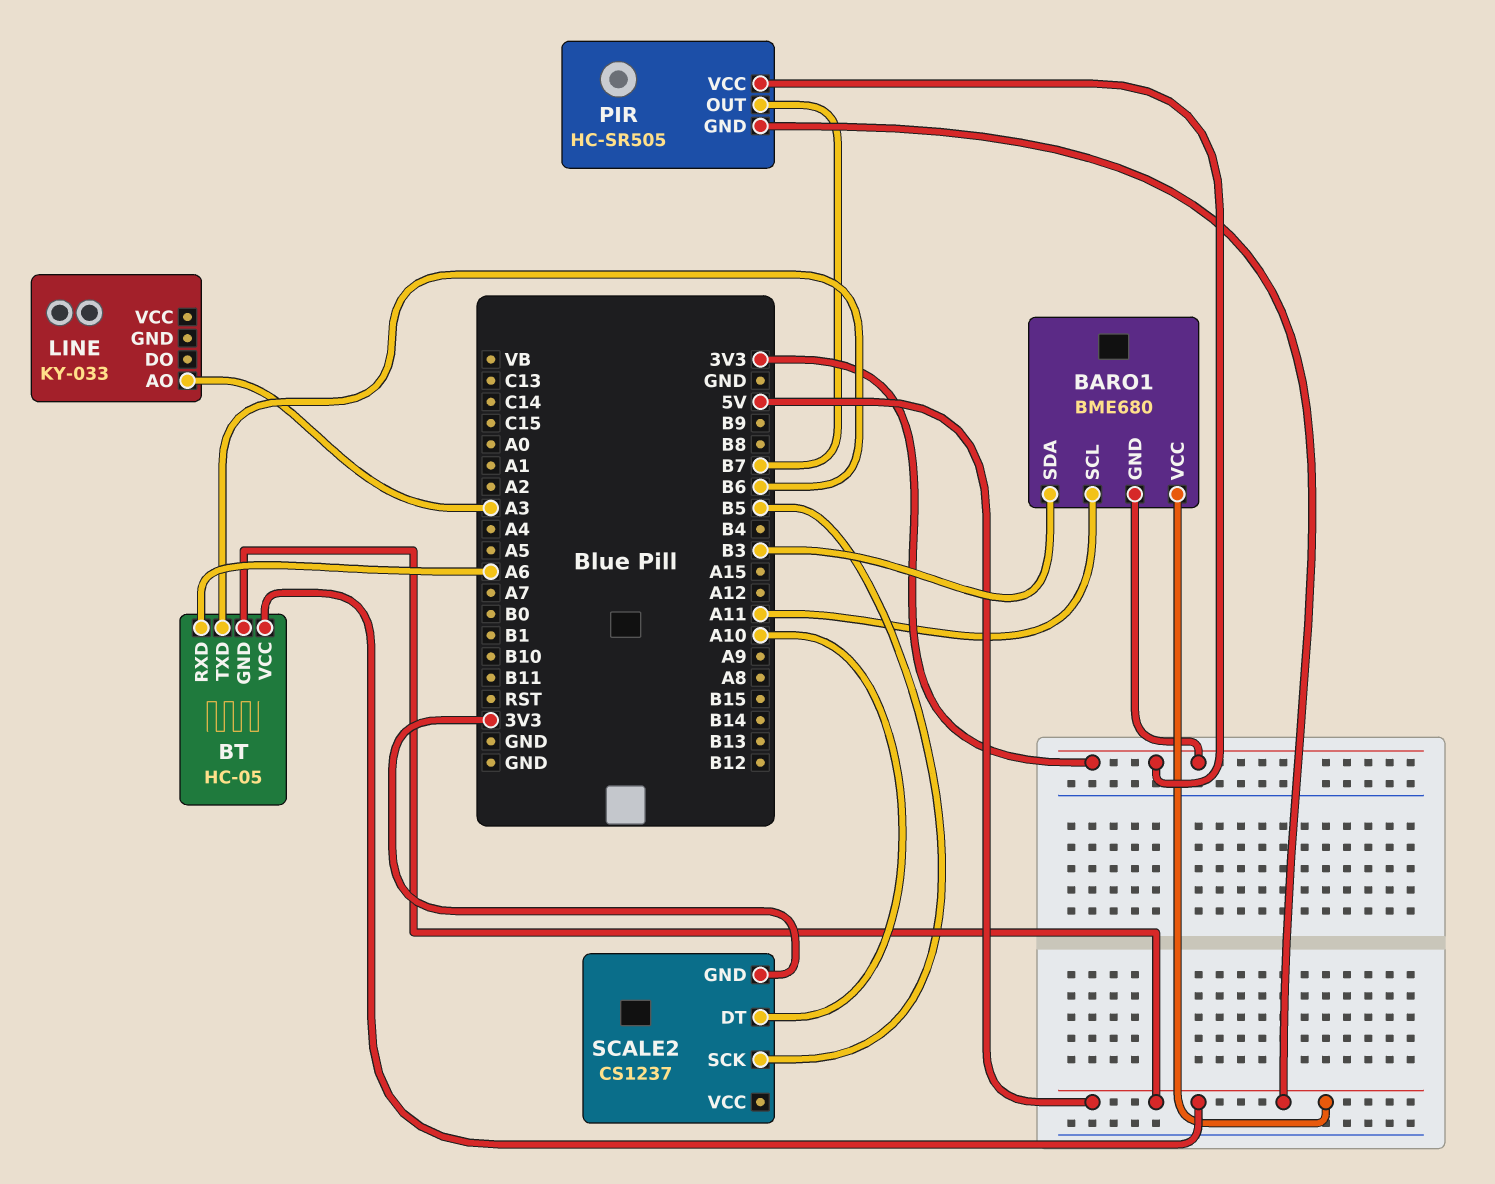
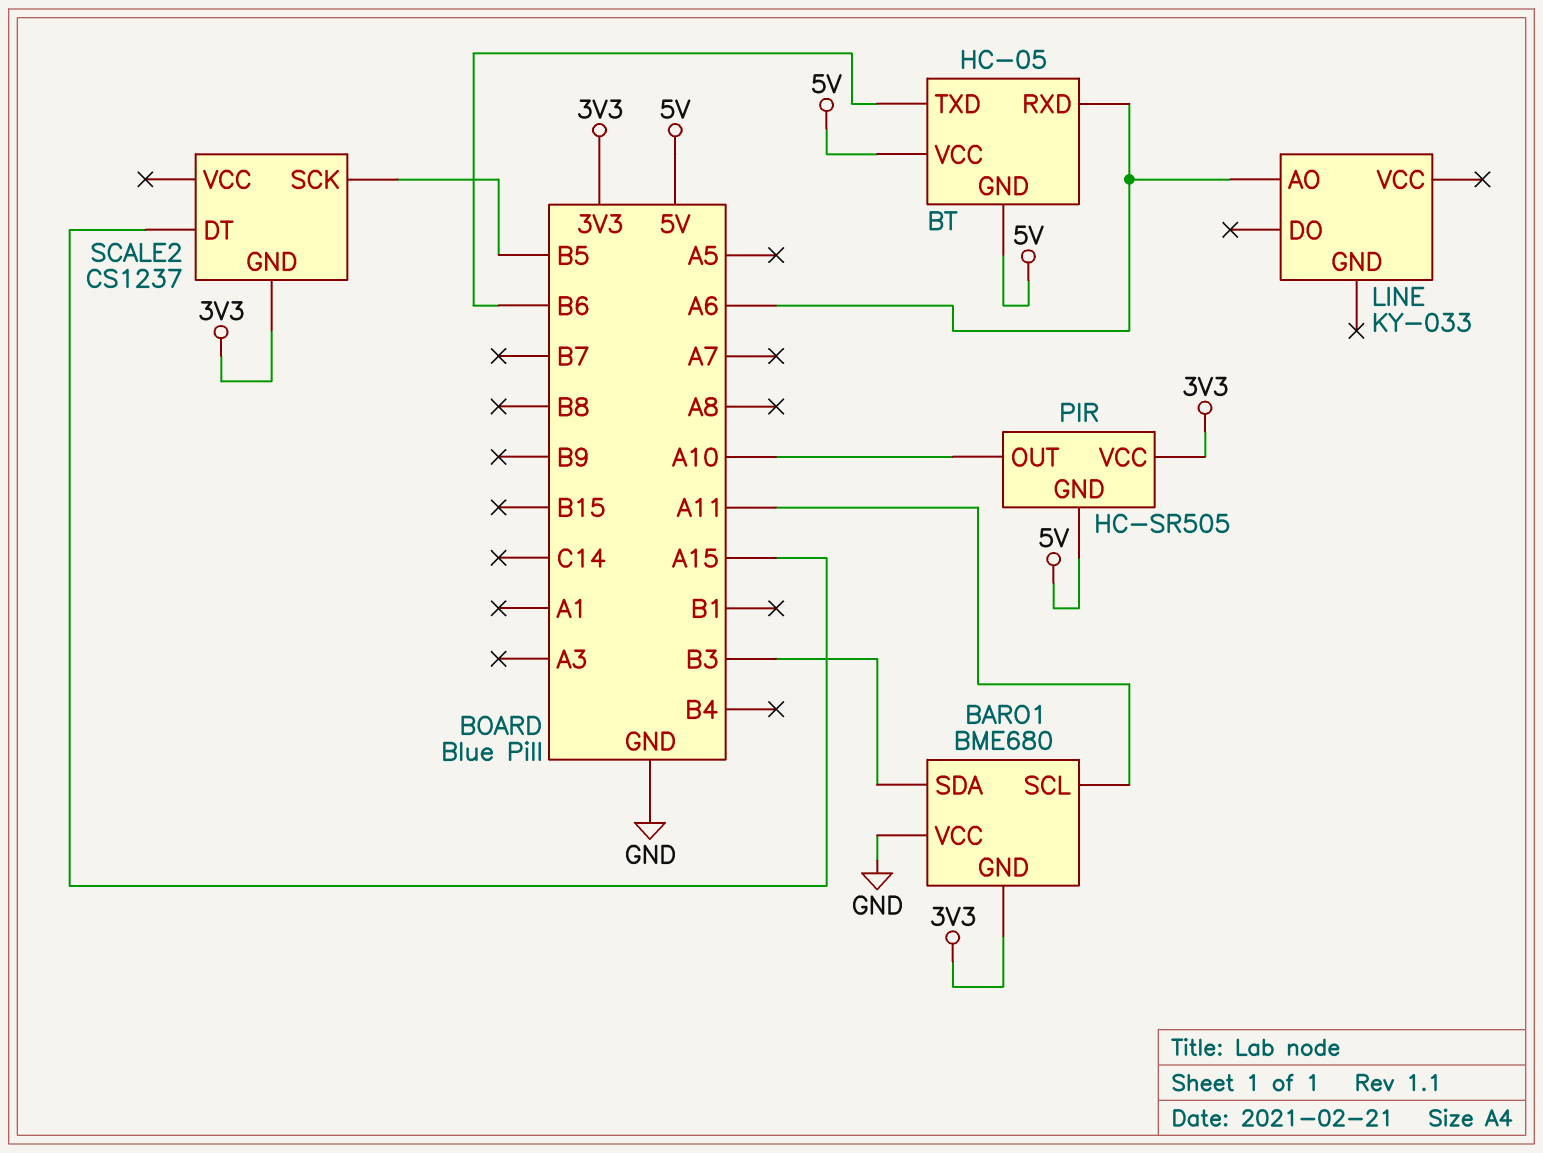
BARO1 pin VCC: 5V -> GND
LINE pin AO: A3 -> A6
PIR pin OUT: B7 -> A10
SCALE2 pin DT: A10 -> A15

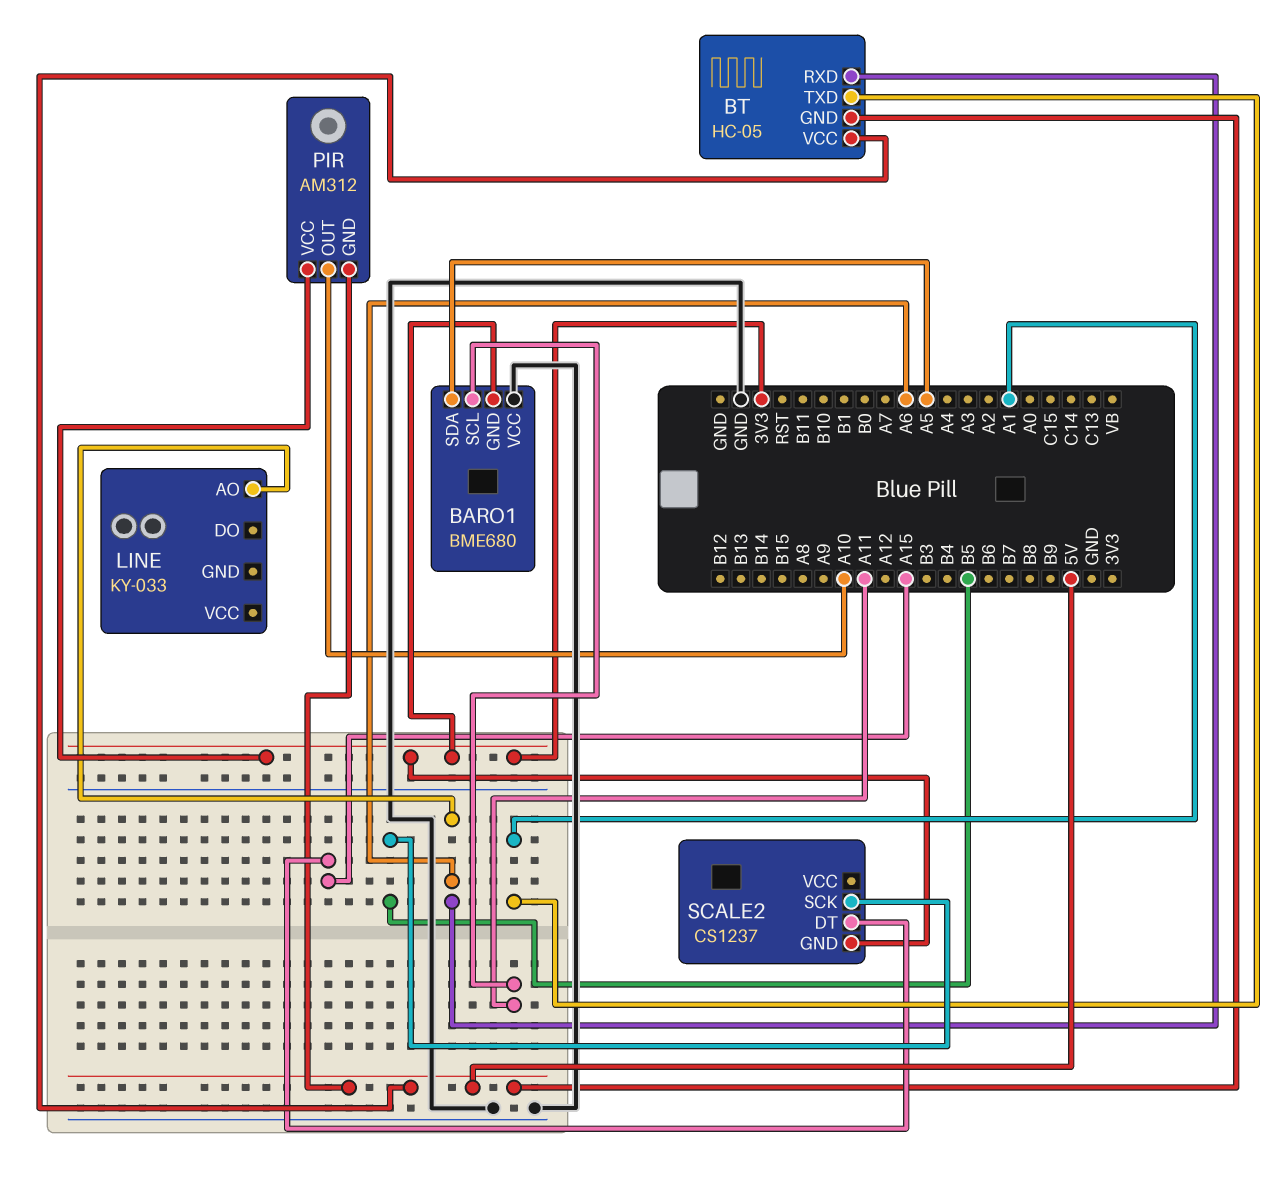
BARO1 pin SDA: B3 -> A5
BT pin TXD: B6 -> A1
PIR: HC-SR505 -> AM312

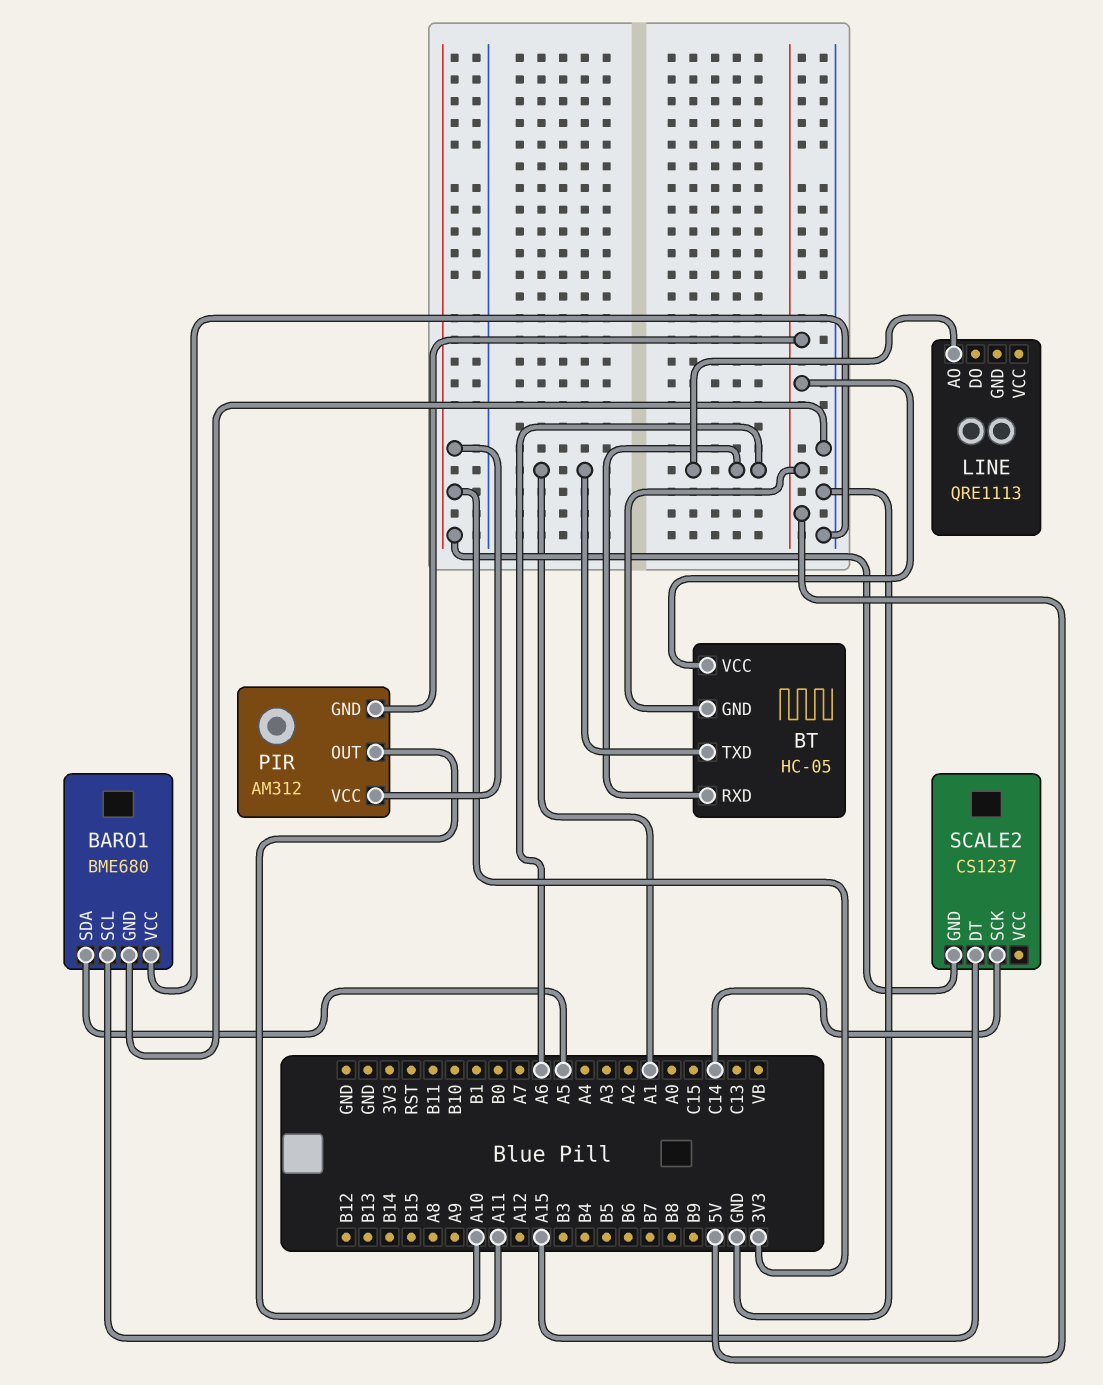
BARO1 pin GND: 3V3 -> GND
LINE: KY-033 -> QRE1113
SCALE2 pin SCK: B5 -> C14

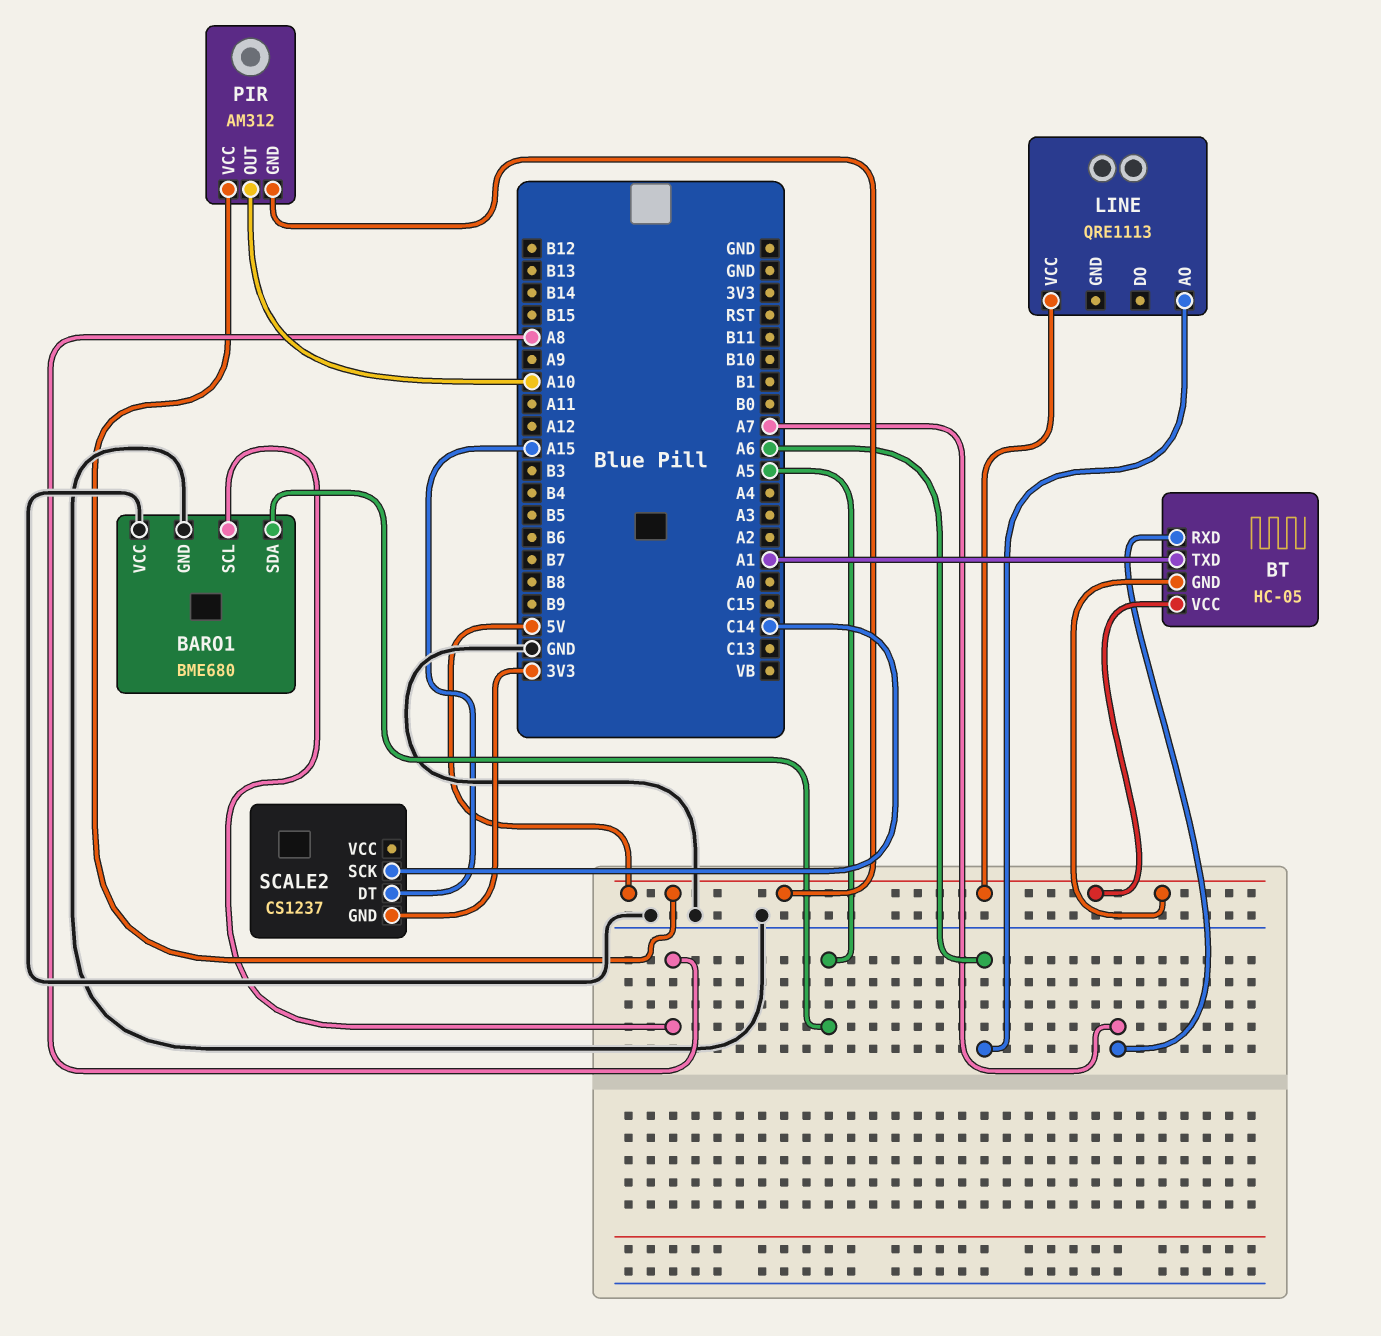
BARO1 pin SCL: A11 -> A8
BT pin RXD: A6 -> A7
LINE pin VCC: none -> 5V
PIR pin VCC: 3V3 -> 5V

